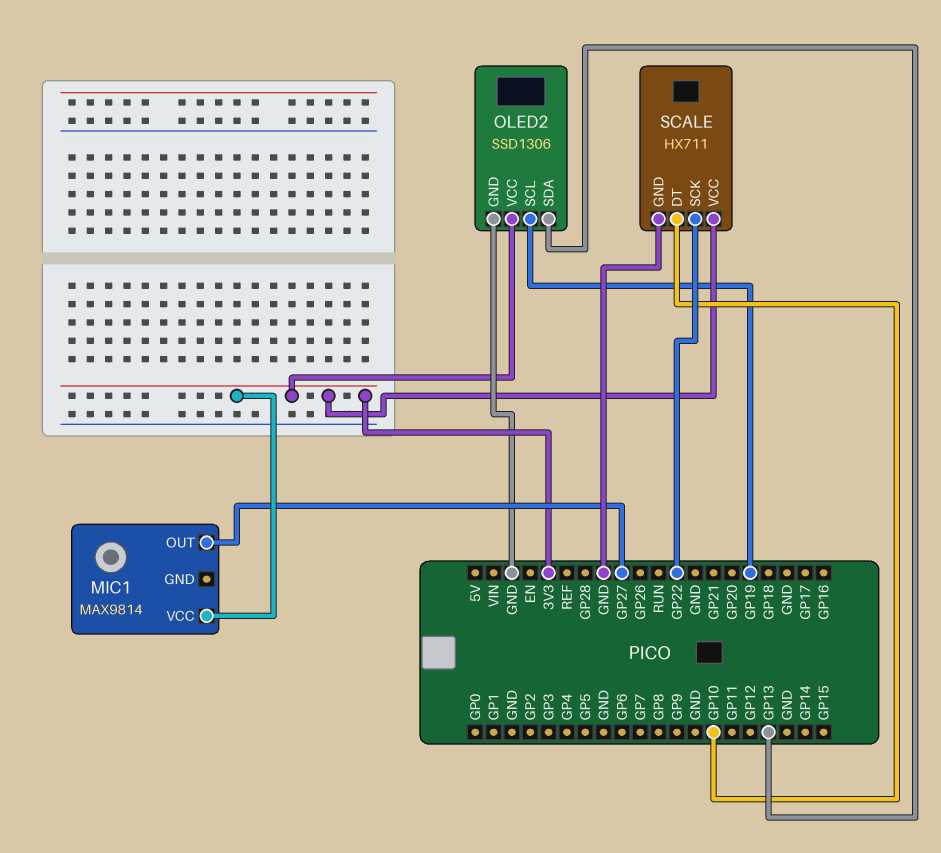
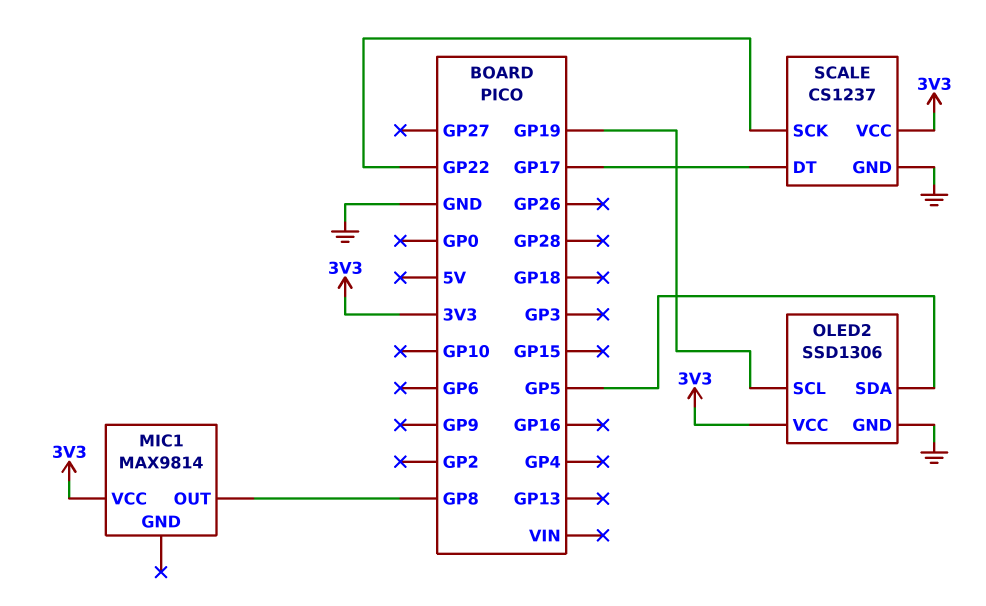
MIC1 pin OUT: GP27 -> GP8
OLED2 pin SDA: GP13 -> GP5
SCALE: HX711 -> CS1237
SCALE pin DT: GP10 -> GP17

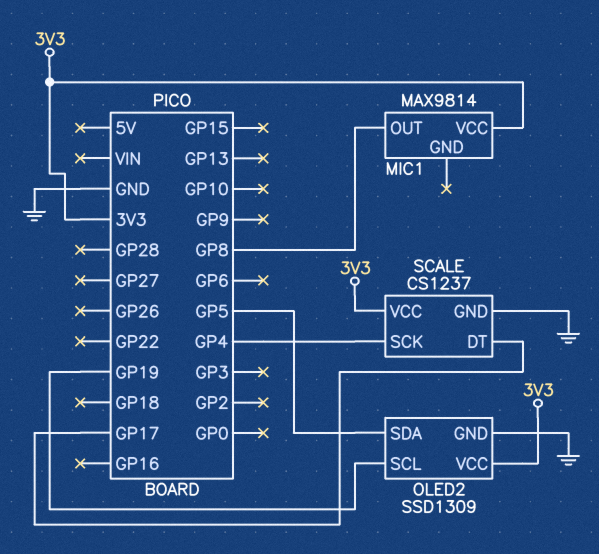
OLED2: SSD1306 -> SSD1309
SCALE pin SCK: GP22 -> GP4

